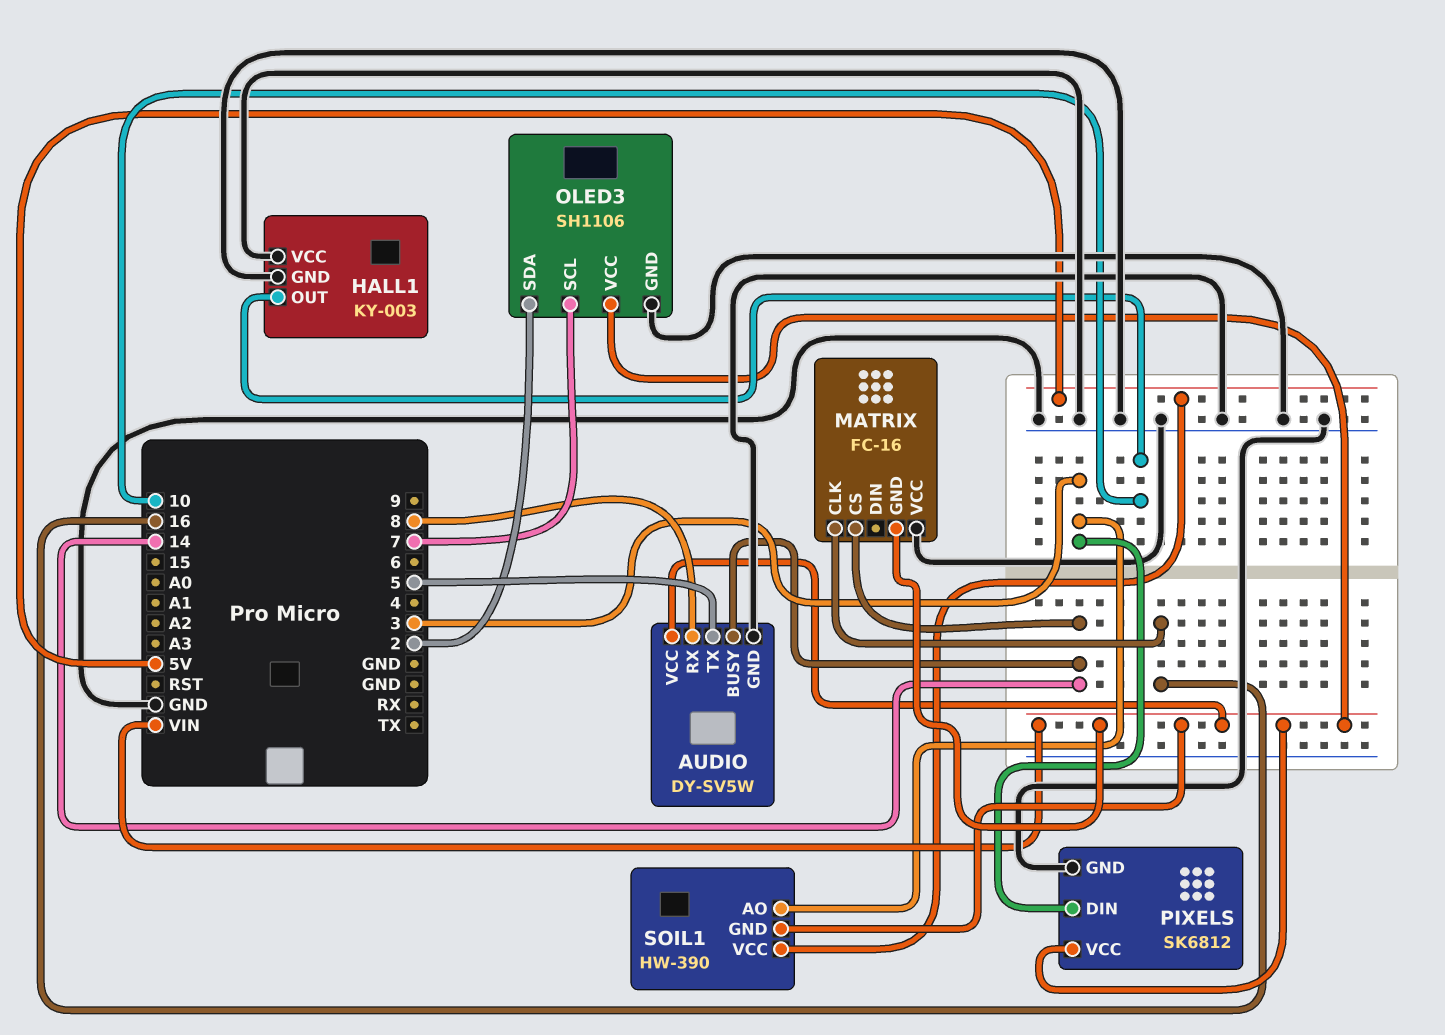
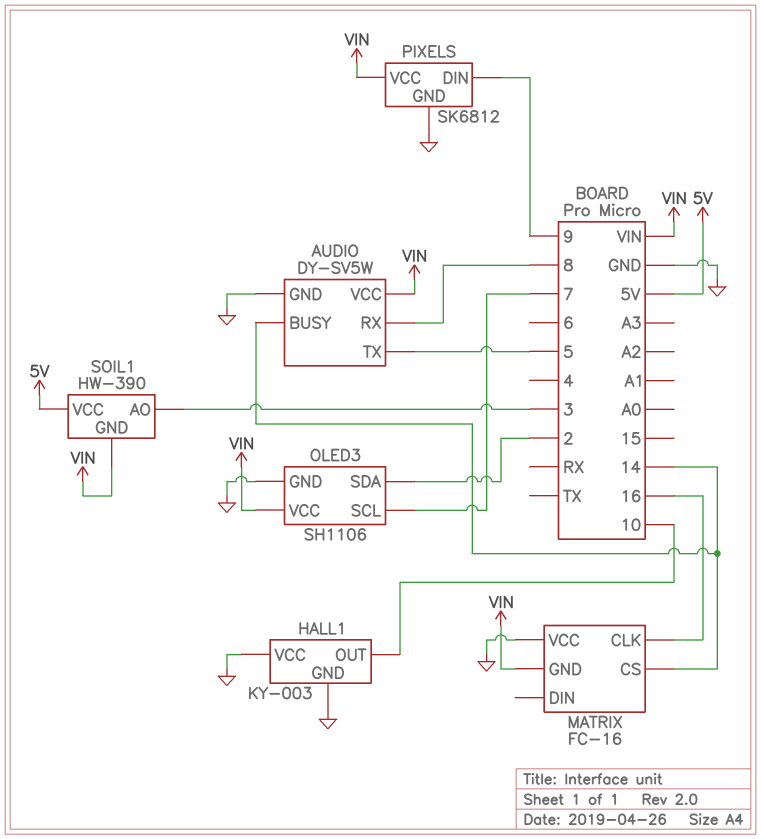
PIXELS pin DIN: 3 -> 9

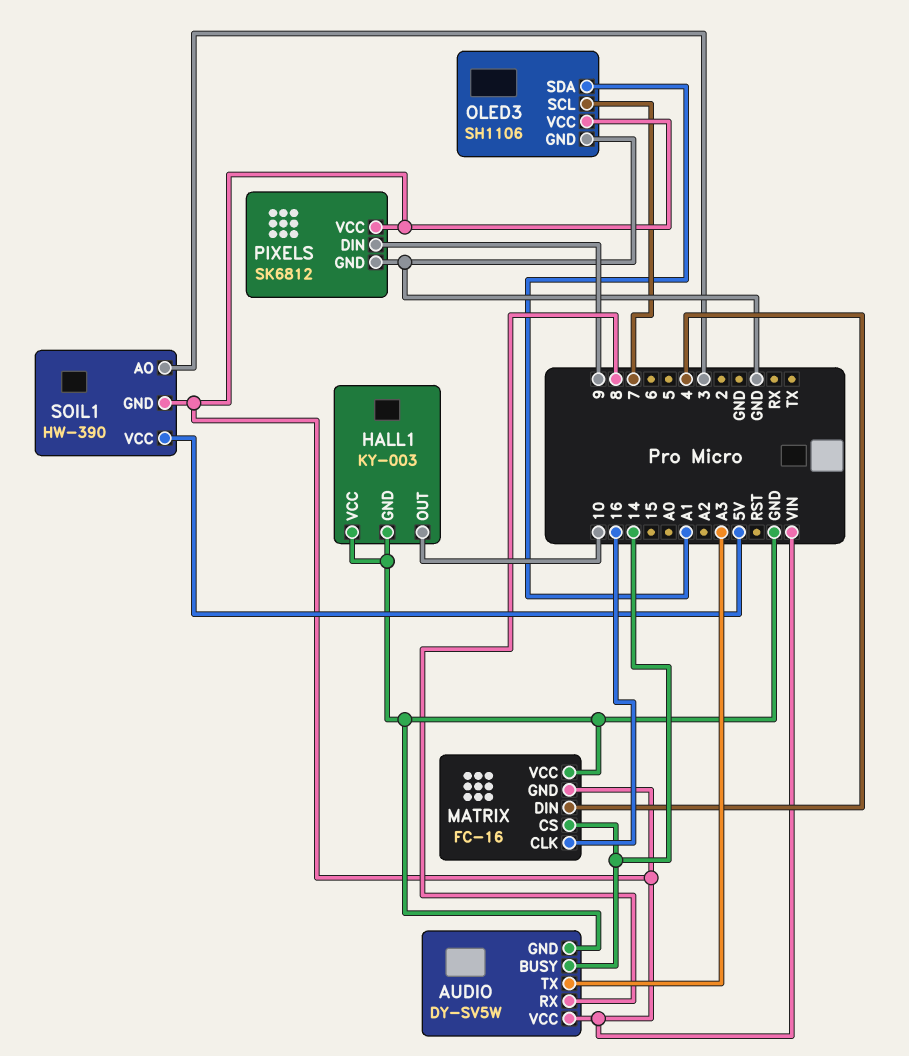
AUDIO pin TX: 5 -> A3
MATRIX pin DIN: none -> 4
OLED3 pin SDA: 2 -> A1

